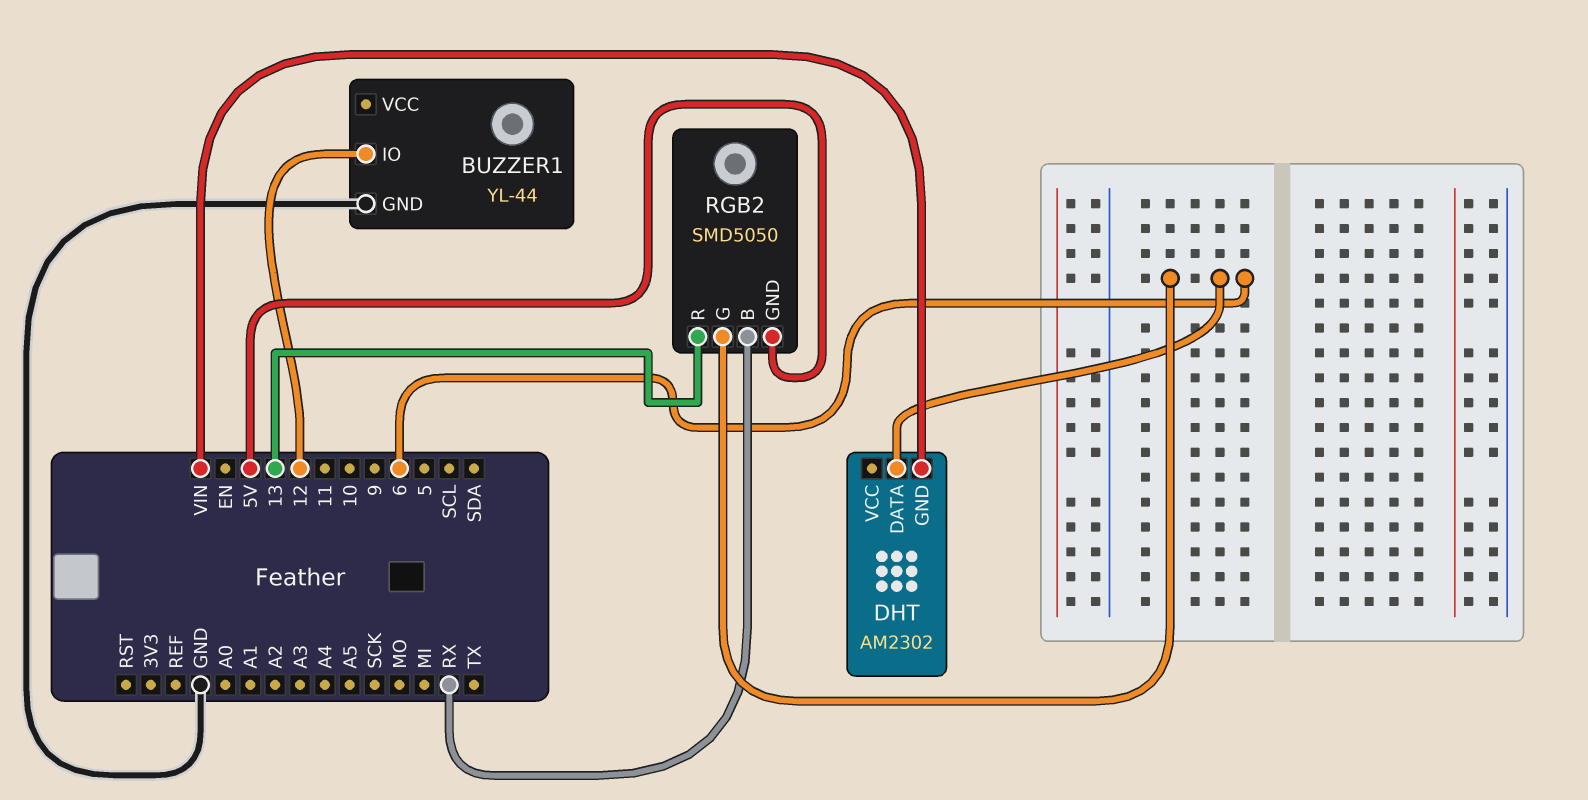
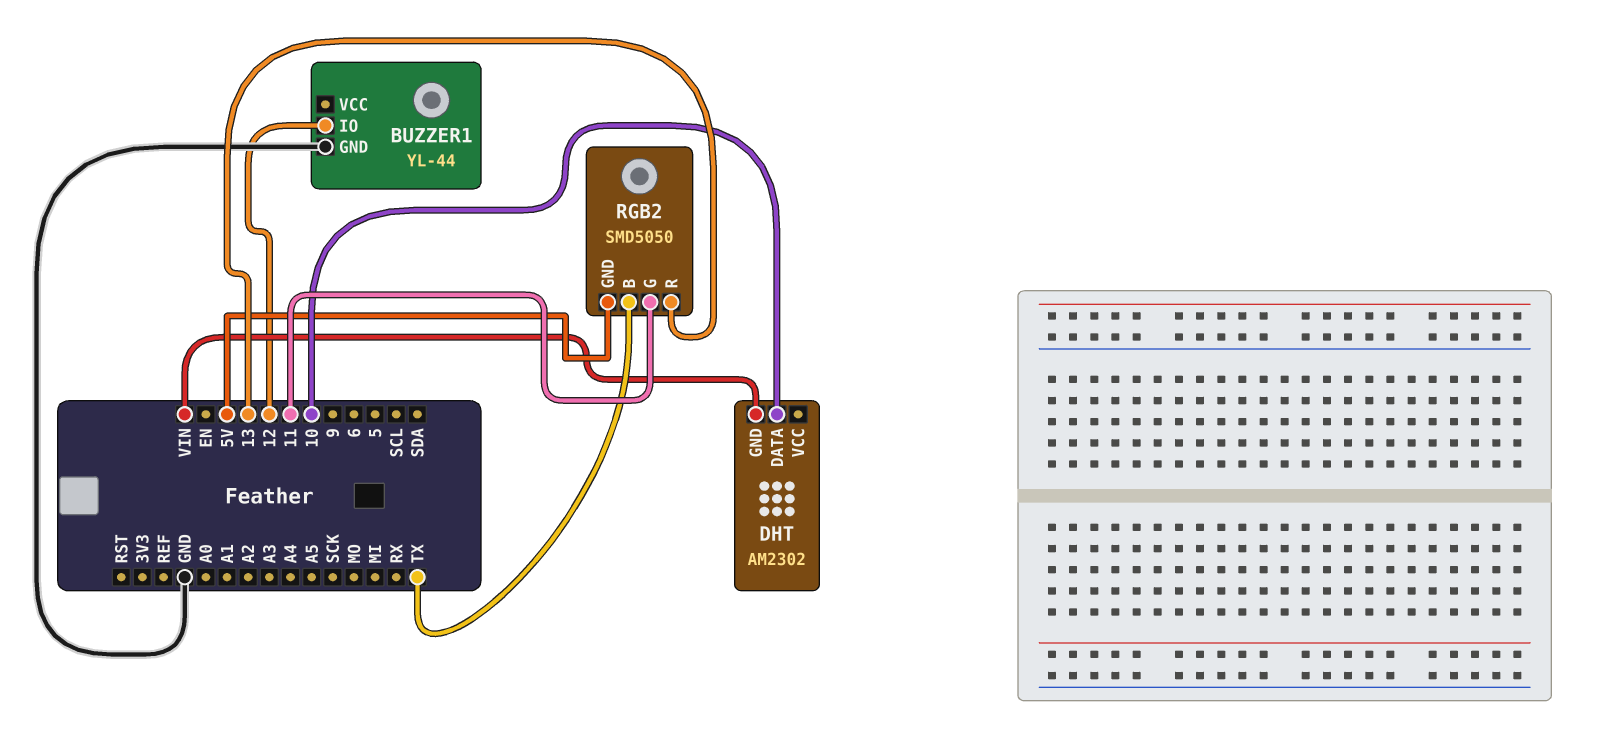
DHT pin DATA: 6 -> 10
RGB2 pin B: RX -> TX
RGB2 pin G: 6 -> 11

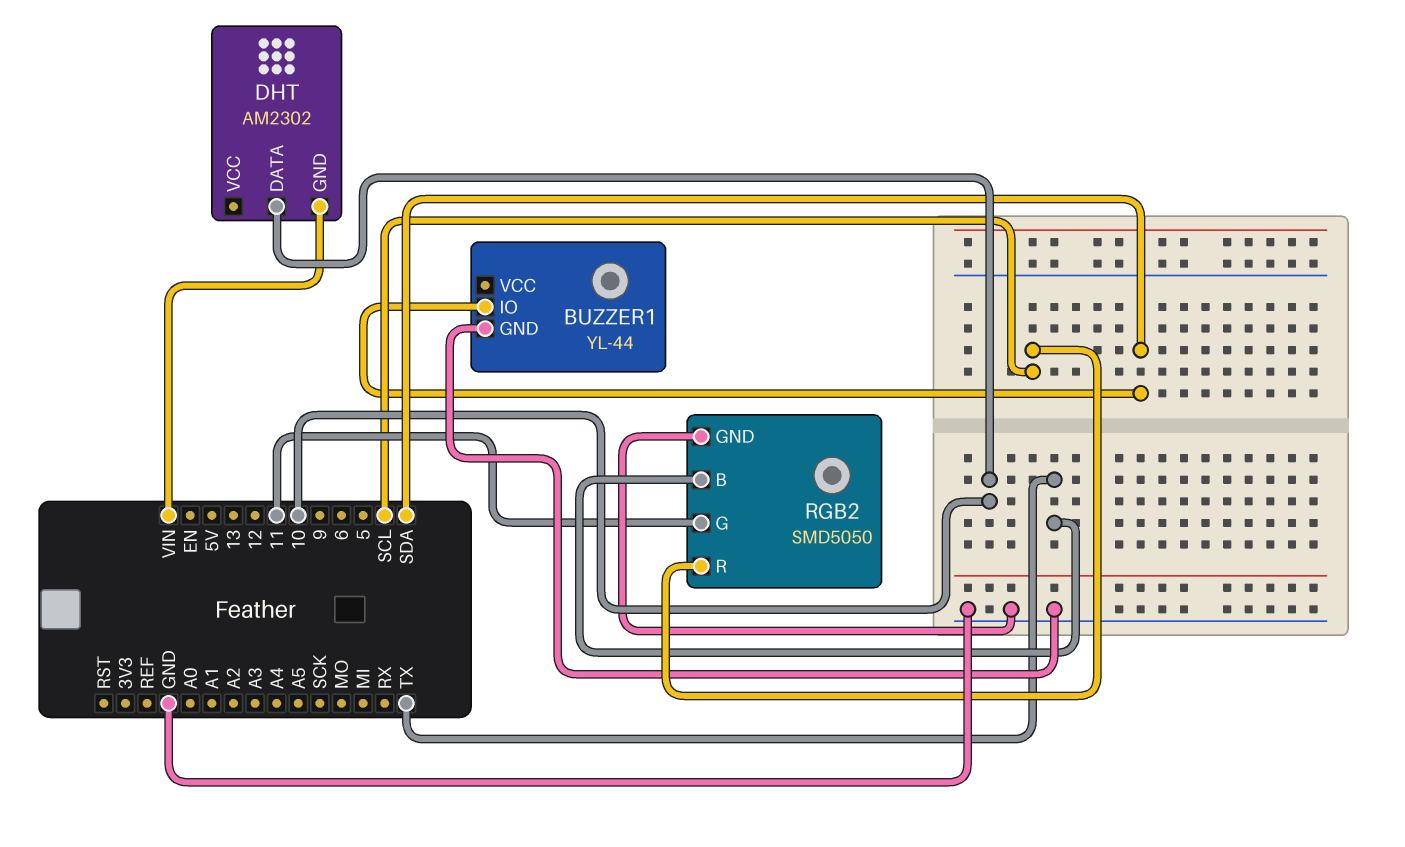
BUZZER1 pin IO: 12 -> SDA
RGB2 pin GND: 5V -> GND
RGB2 pin R: 13 -> SCL

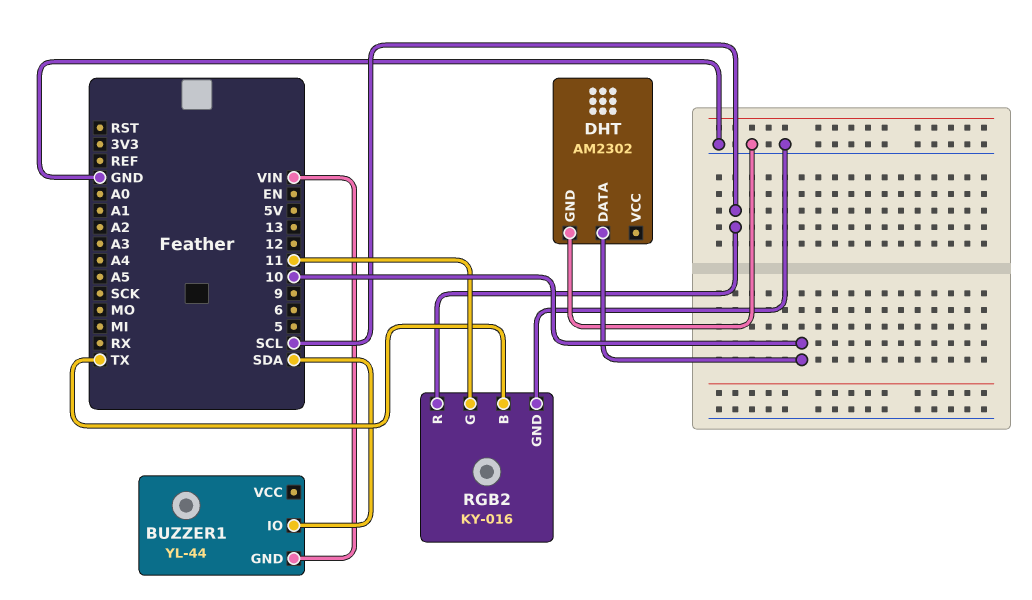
BUZZER1 pin GND: GND -> VIN
DHT pin GND: VIN -> GND
RGB2: SMD5050 -> KY-016

